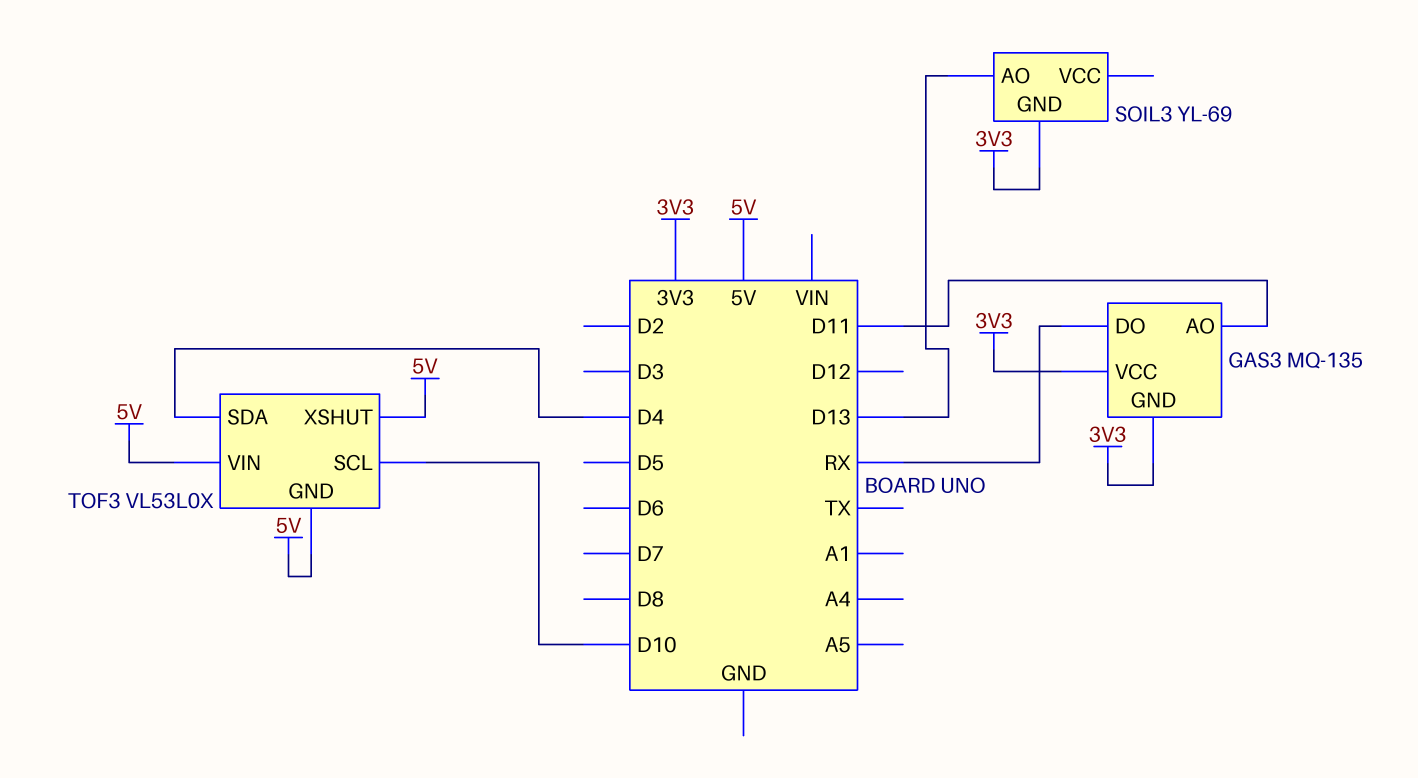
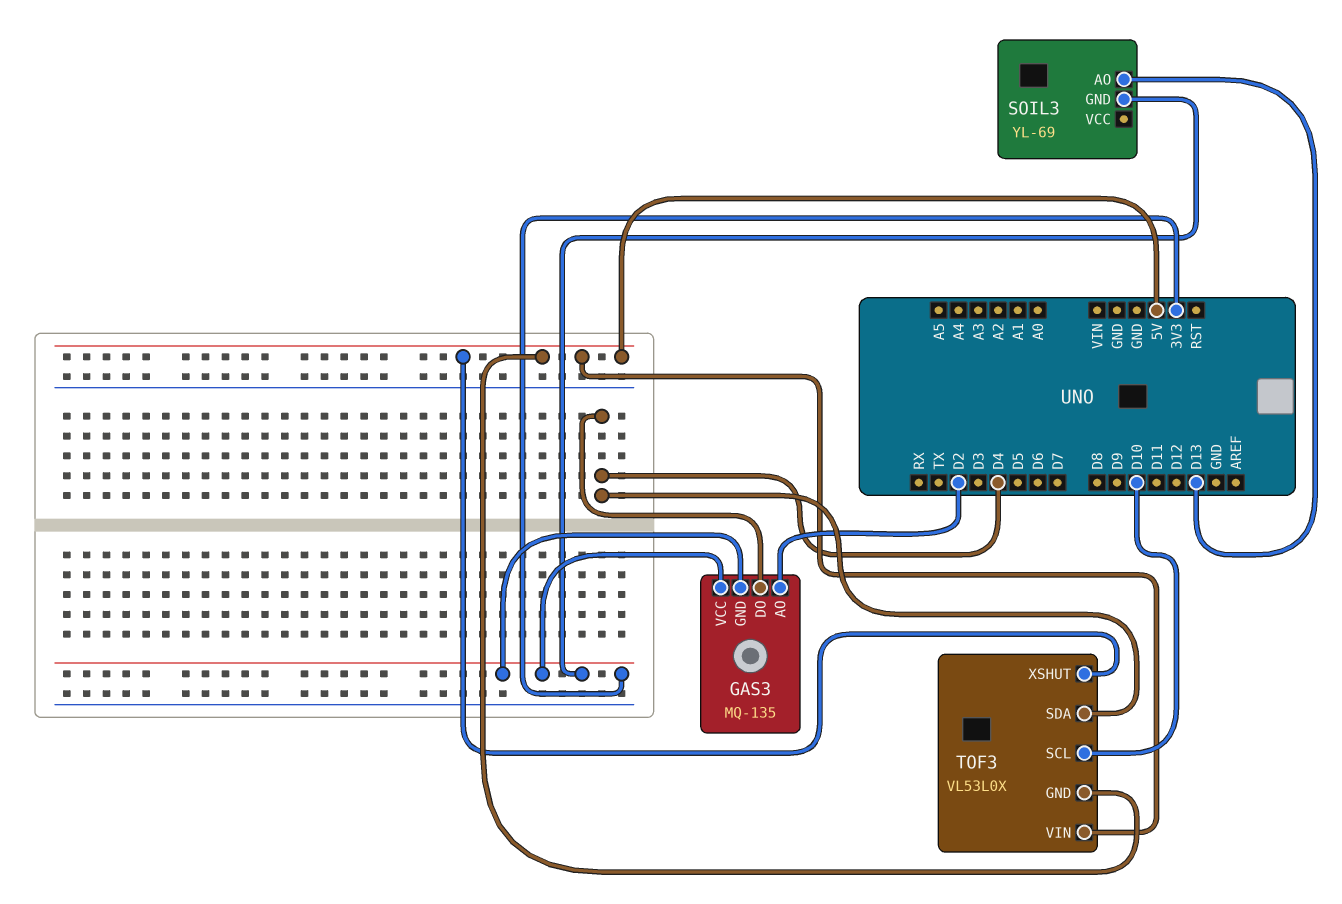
GAS3 pin AO: D11 -> D2
GAS3 pin DO: RX -> D4

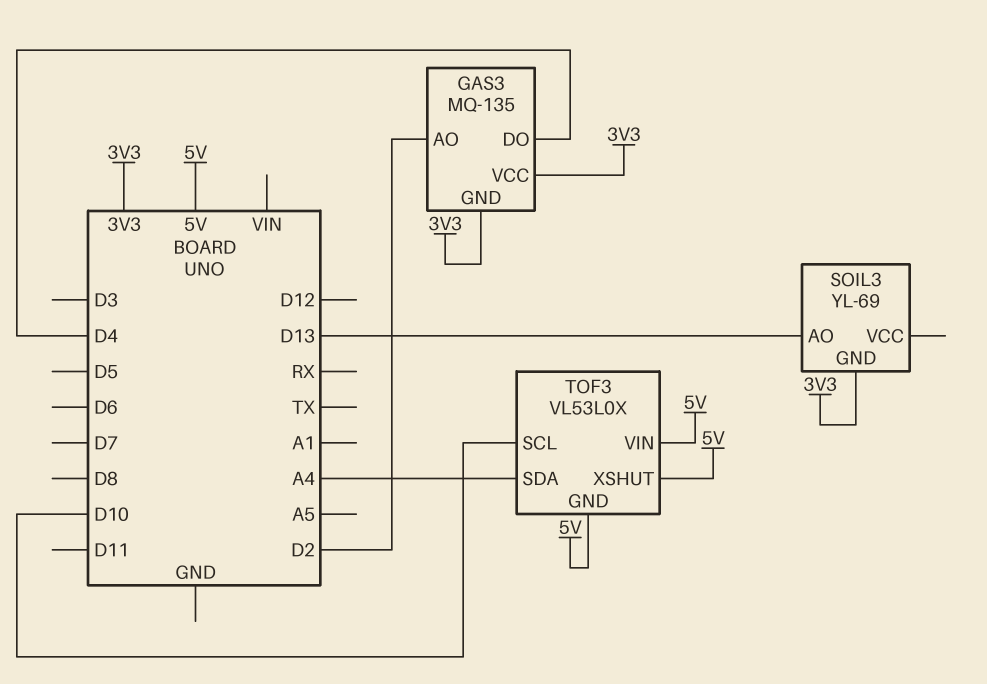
TOF3 pin SDA: D4 -> A4

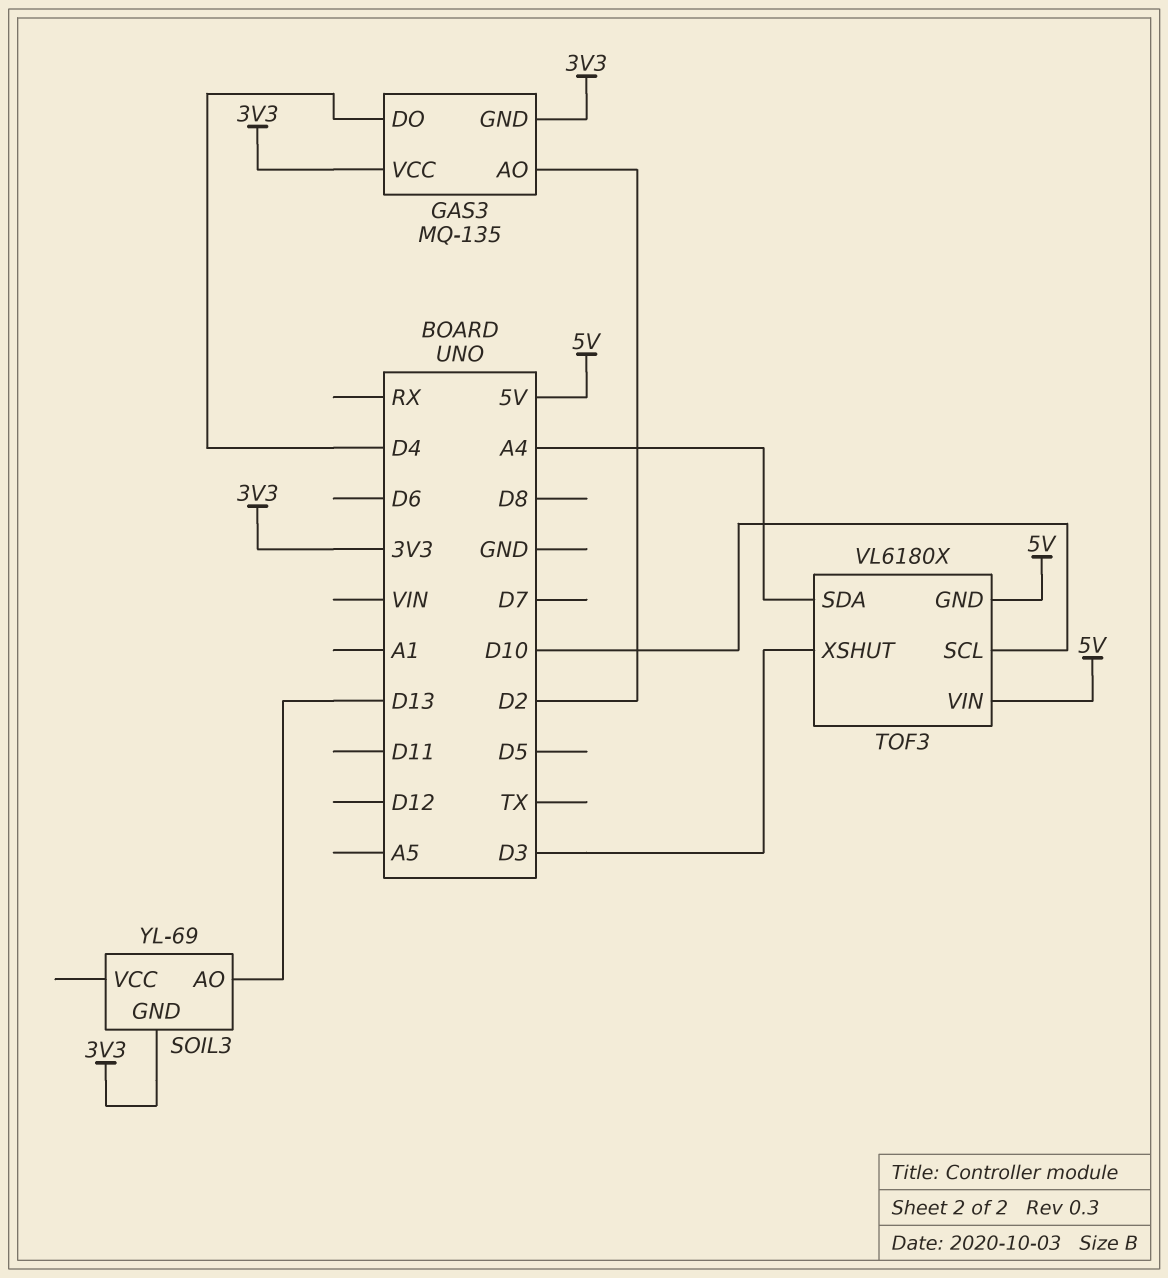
TOF3: VL53L0X -> VL6180X
TOF3 pin XSHUT: 5V -> D3

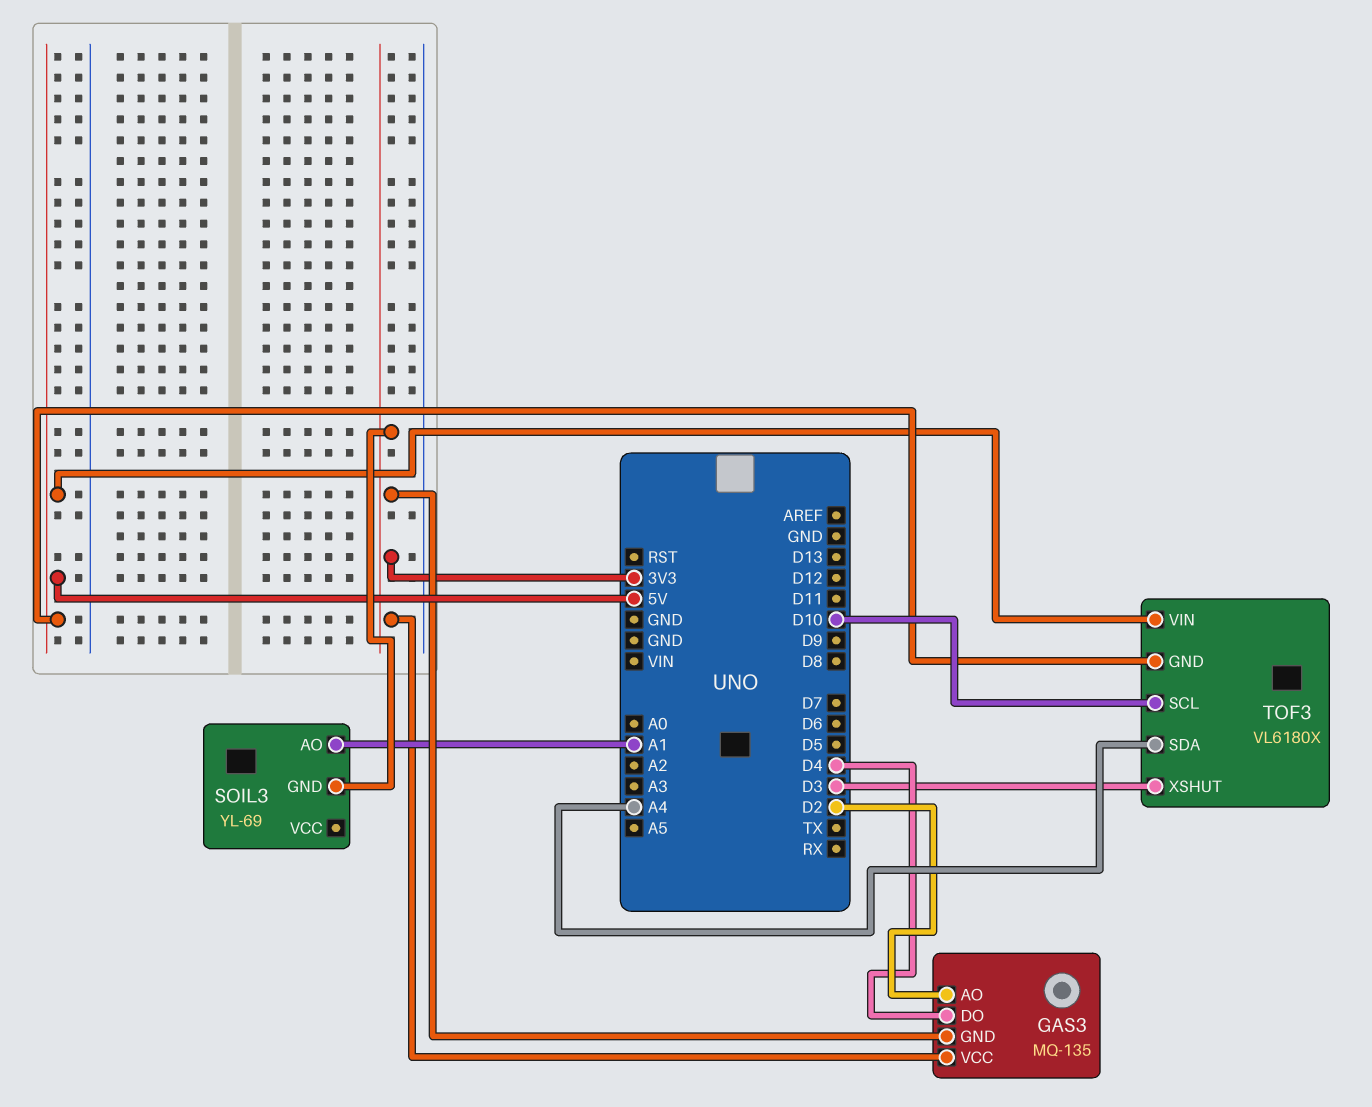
SOIL3 pin AO: D13 -> A1

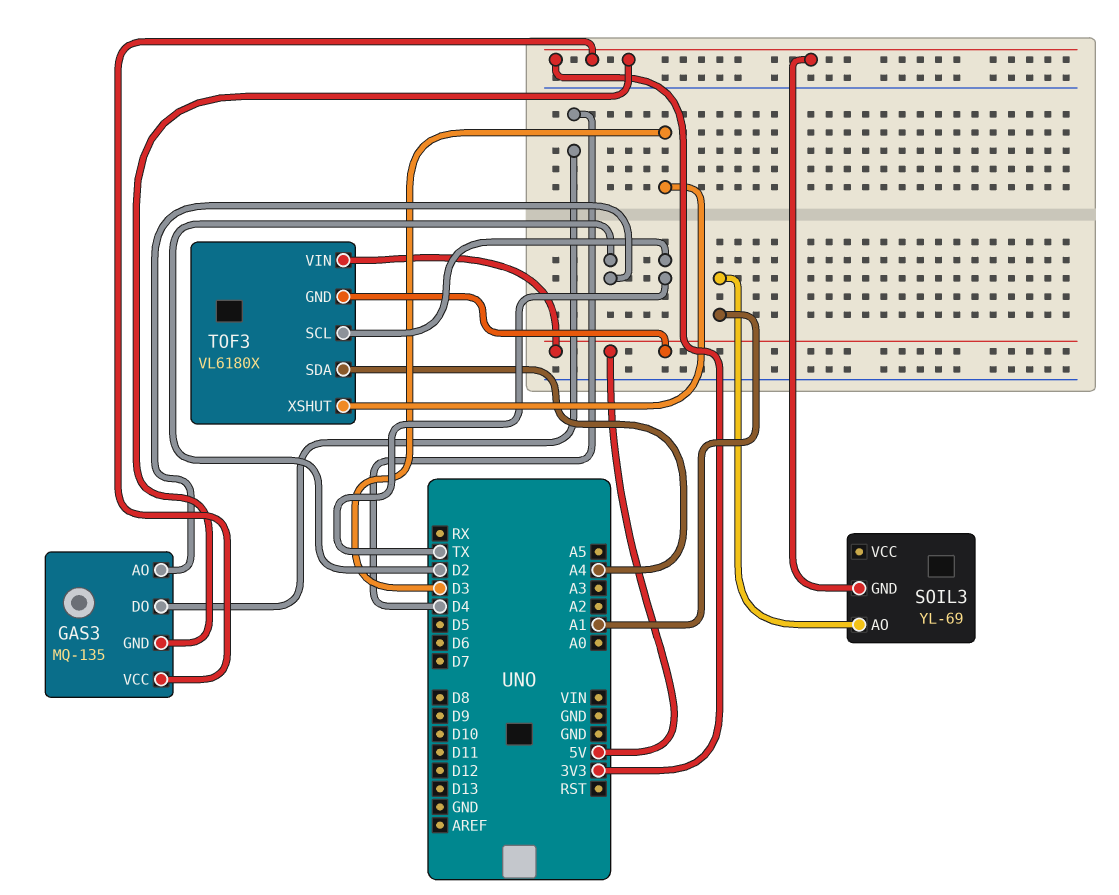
TOF3 pin SCL: D10 -> TX

